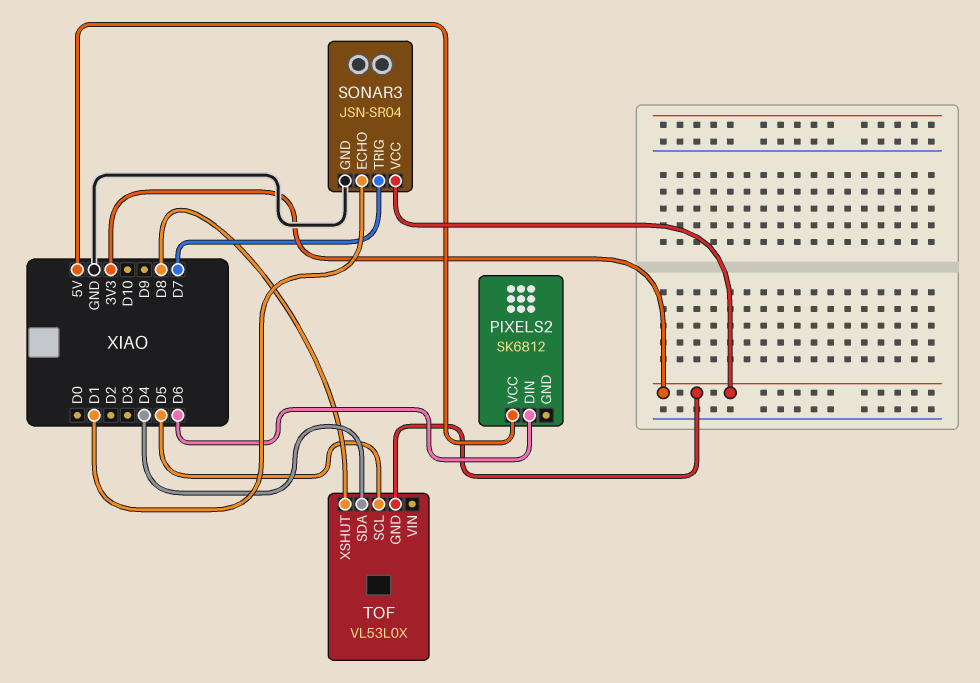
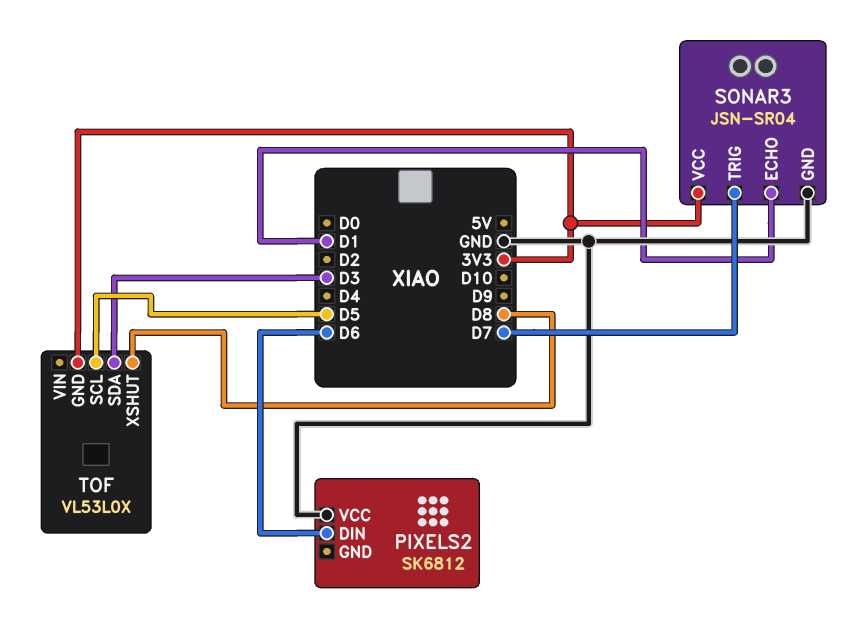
PIXELS2 pin VCC: 5V -> GND
TOF pin SDA: D4 -> D3

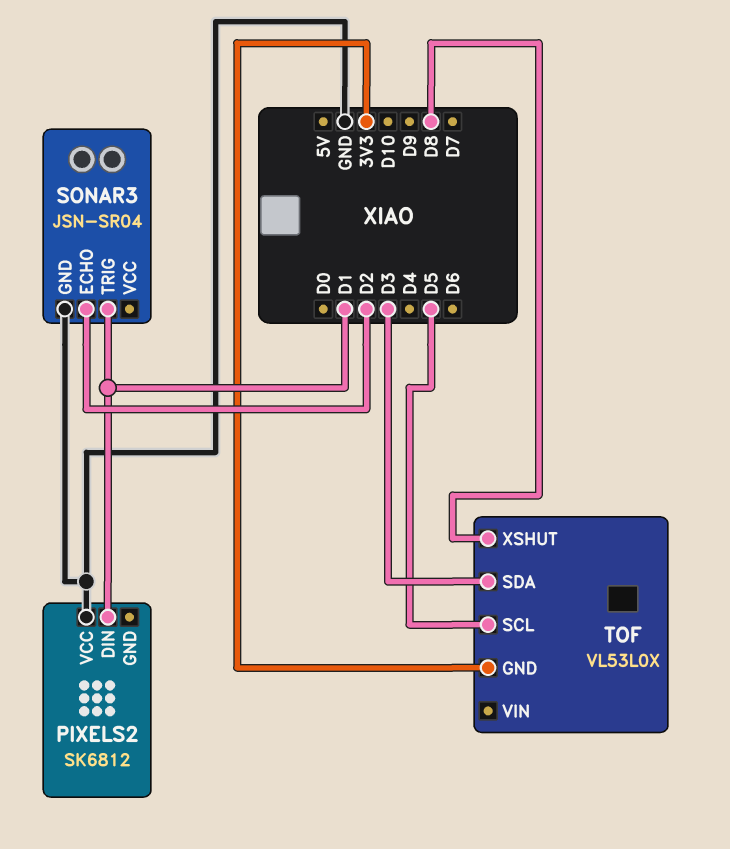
PIXELS2 pin DIN: D6 -> D1
SONAR3 pin ECHO: D1 -> D2
SONAR3 pin TRIG: D7 -> D1
SONAR3 pin VCC: 3V3 -> none

